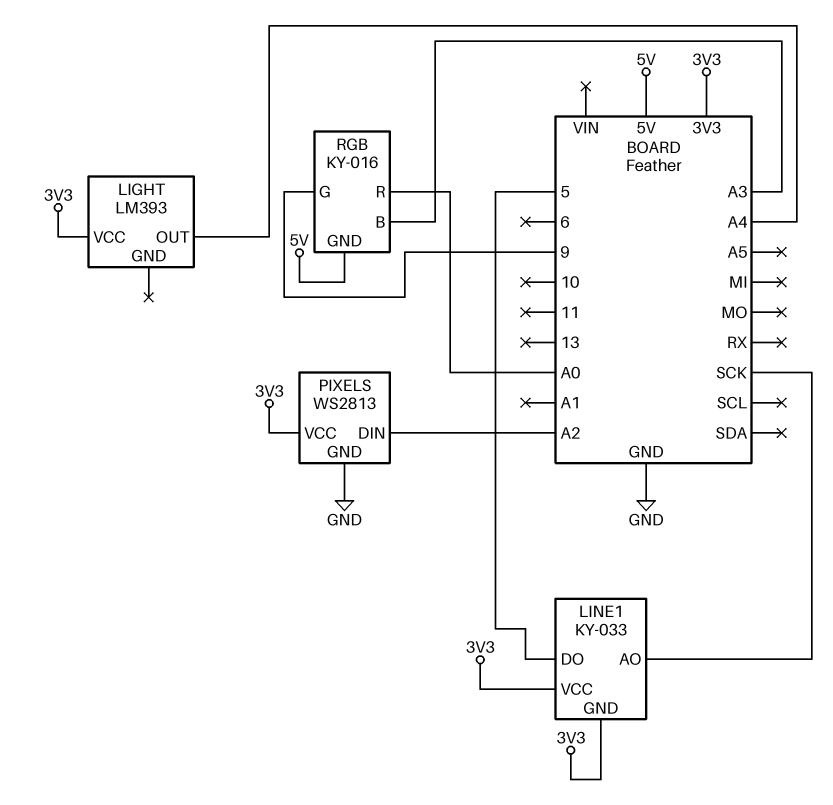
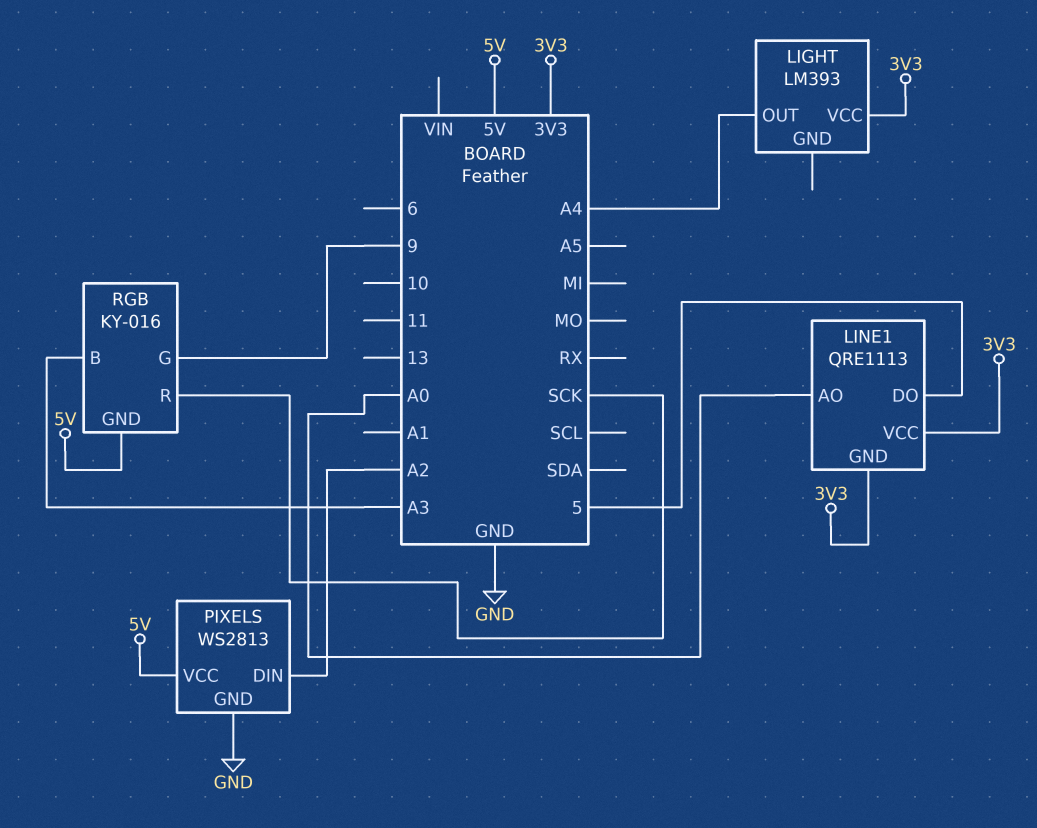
LINE1: KY-033 -> QRE1113
LINE1 pin AO: SCK -> A0
PIXELS pin VCC: 3V3 -> 5V
RGB pin R: A0 -> SCK

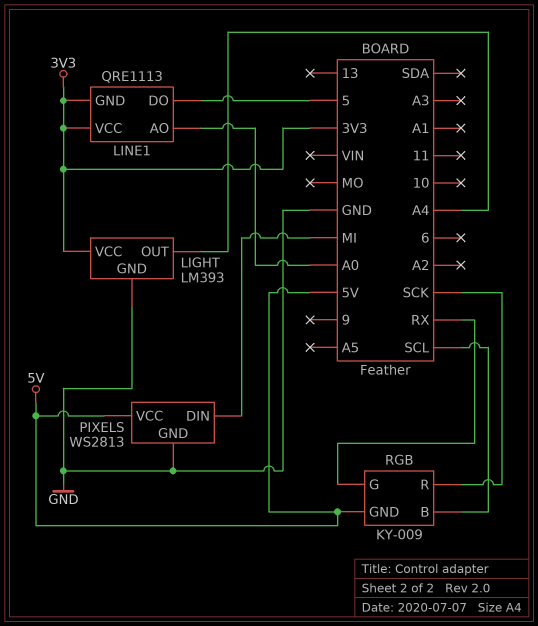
LIGHT pin GND: none -> GND
PIXELS pin DIN: A2 -> MI
RGB: KY-016 -> KY-009
RGB pin B: A3 -> SCL
RGB pin G: 9 -> RX

